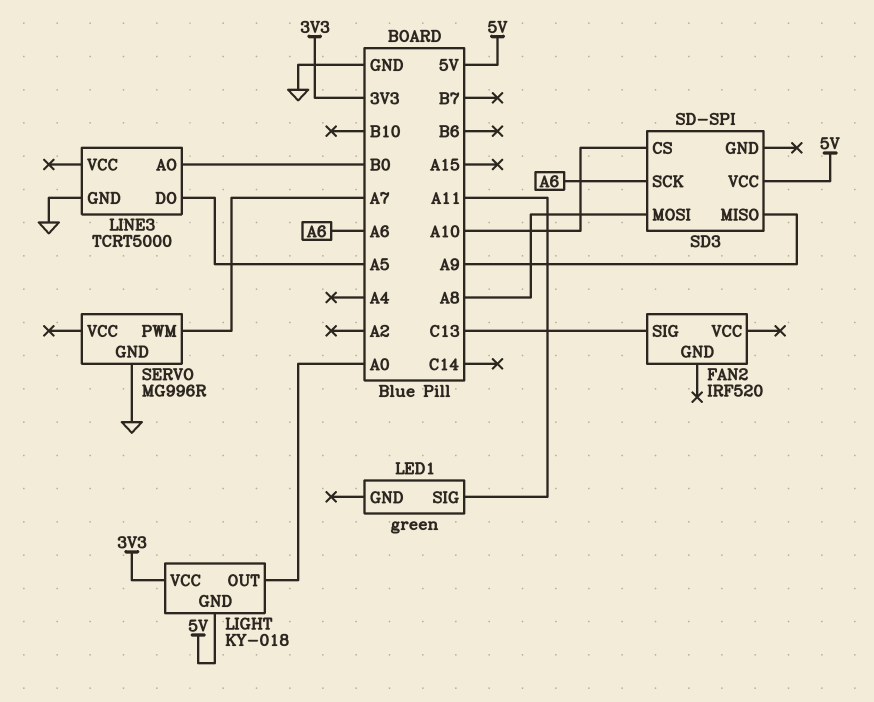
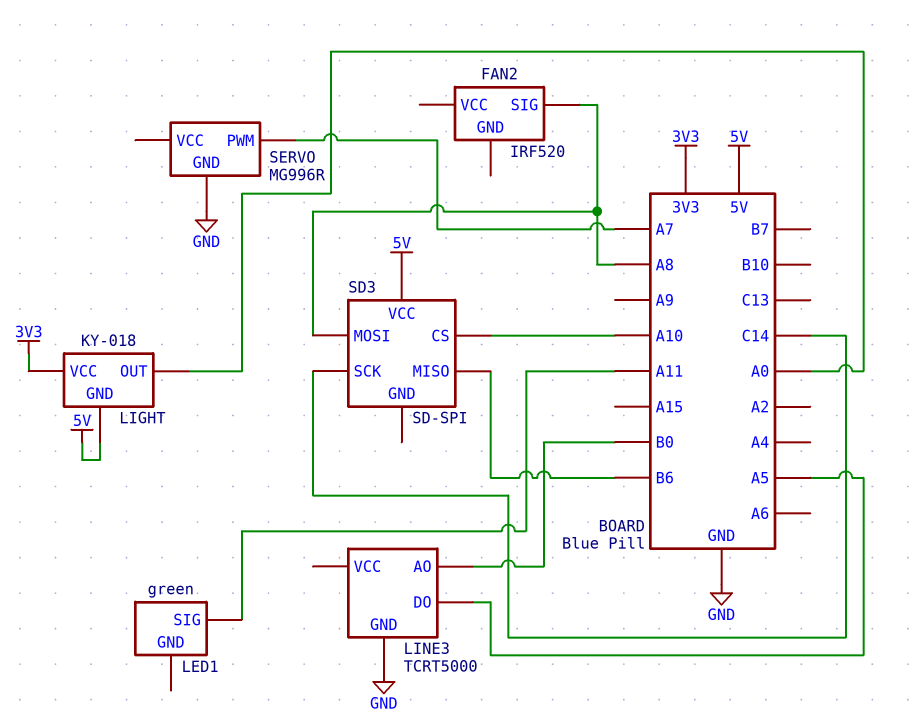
FAN2 pin SIG: C13 -> A8
SD3 pin MISO: A9 -> B6
SD3 pin SCK: A6 -> C14

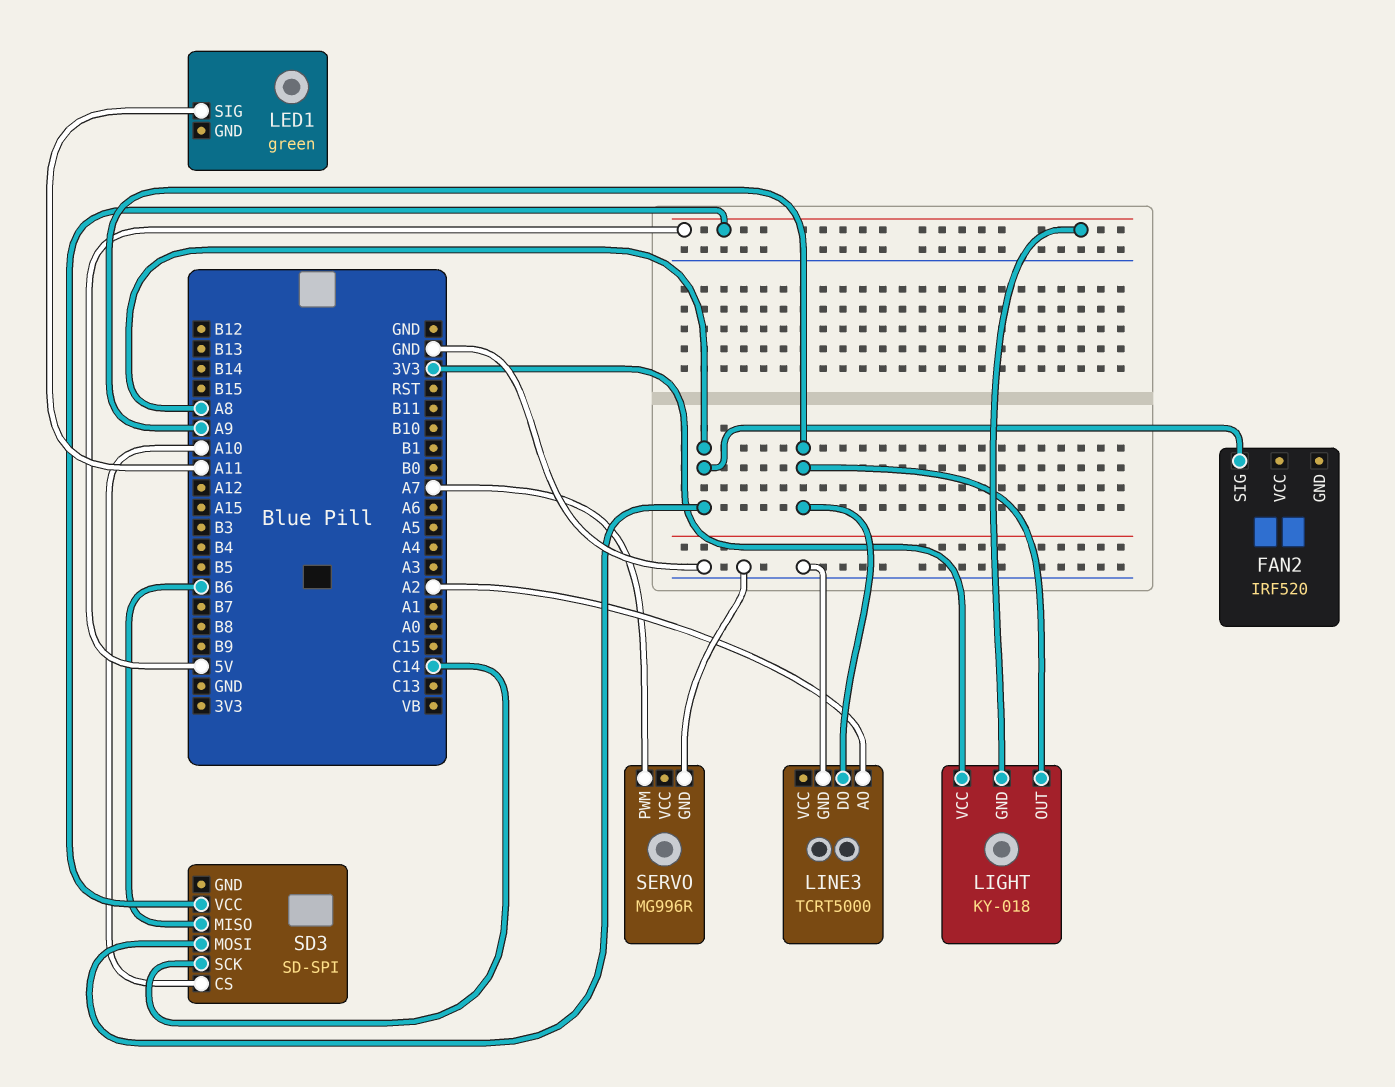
LIGHT pin OUT: A0 -> A9
LINE3 pin AO: B0 -> A2
LINE3 pin DO: A5 -> A9

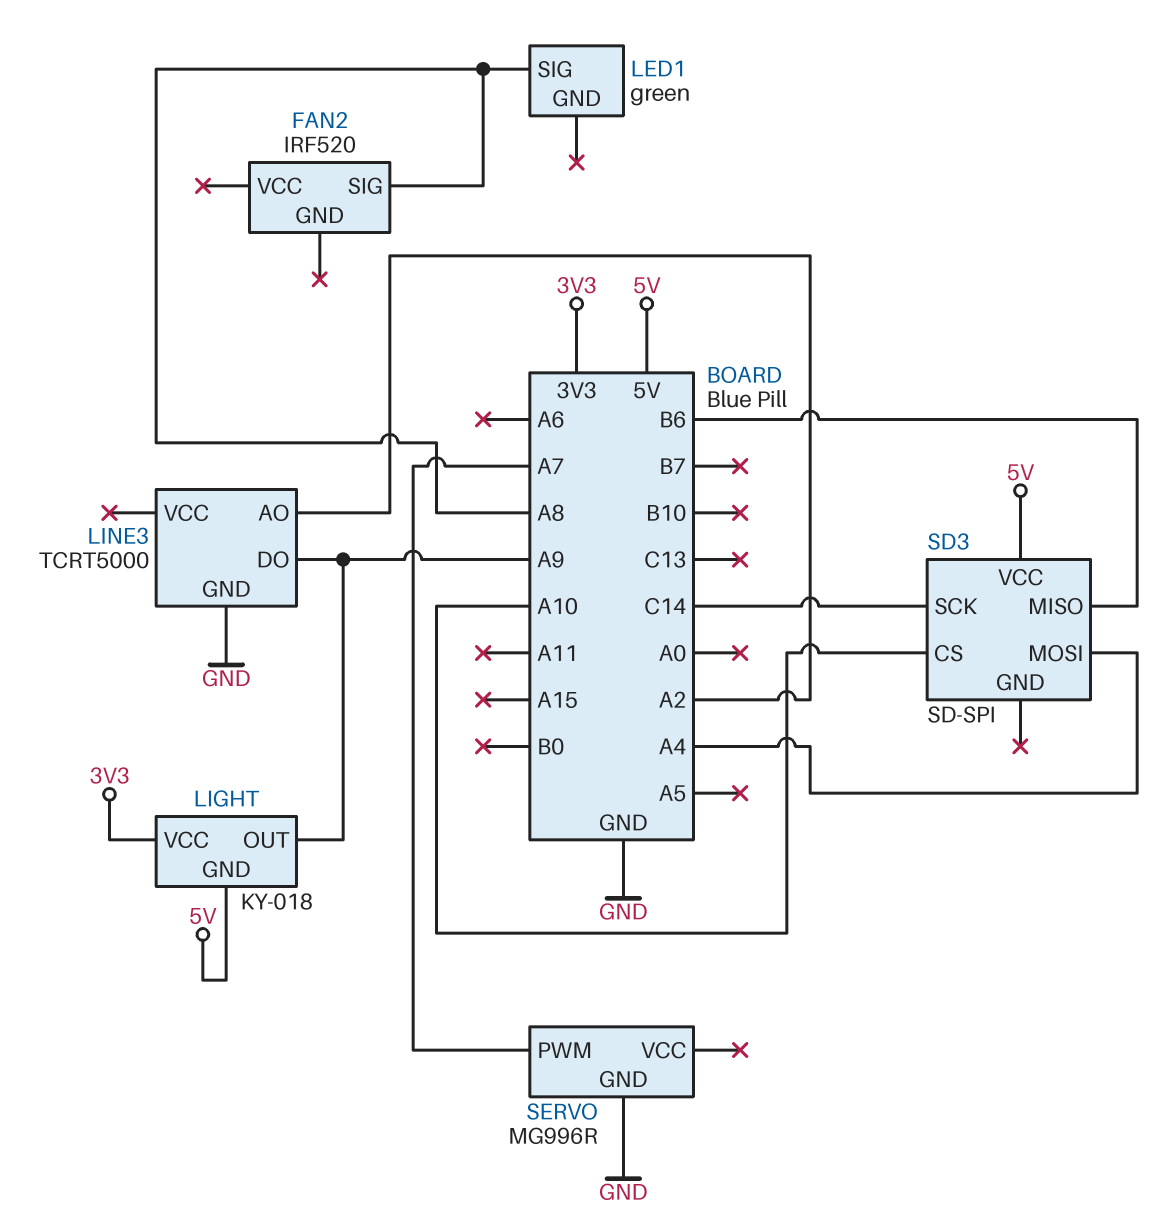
LED1 pin SIG: A11 -> A8
SD3 pin MOSI: A8 -> A4

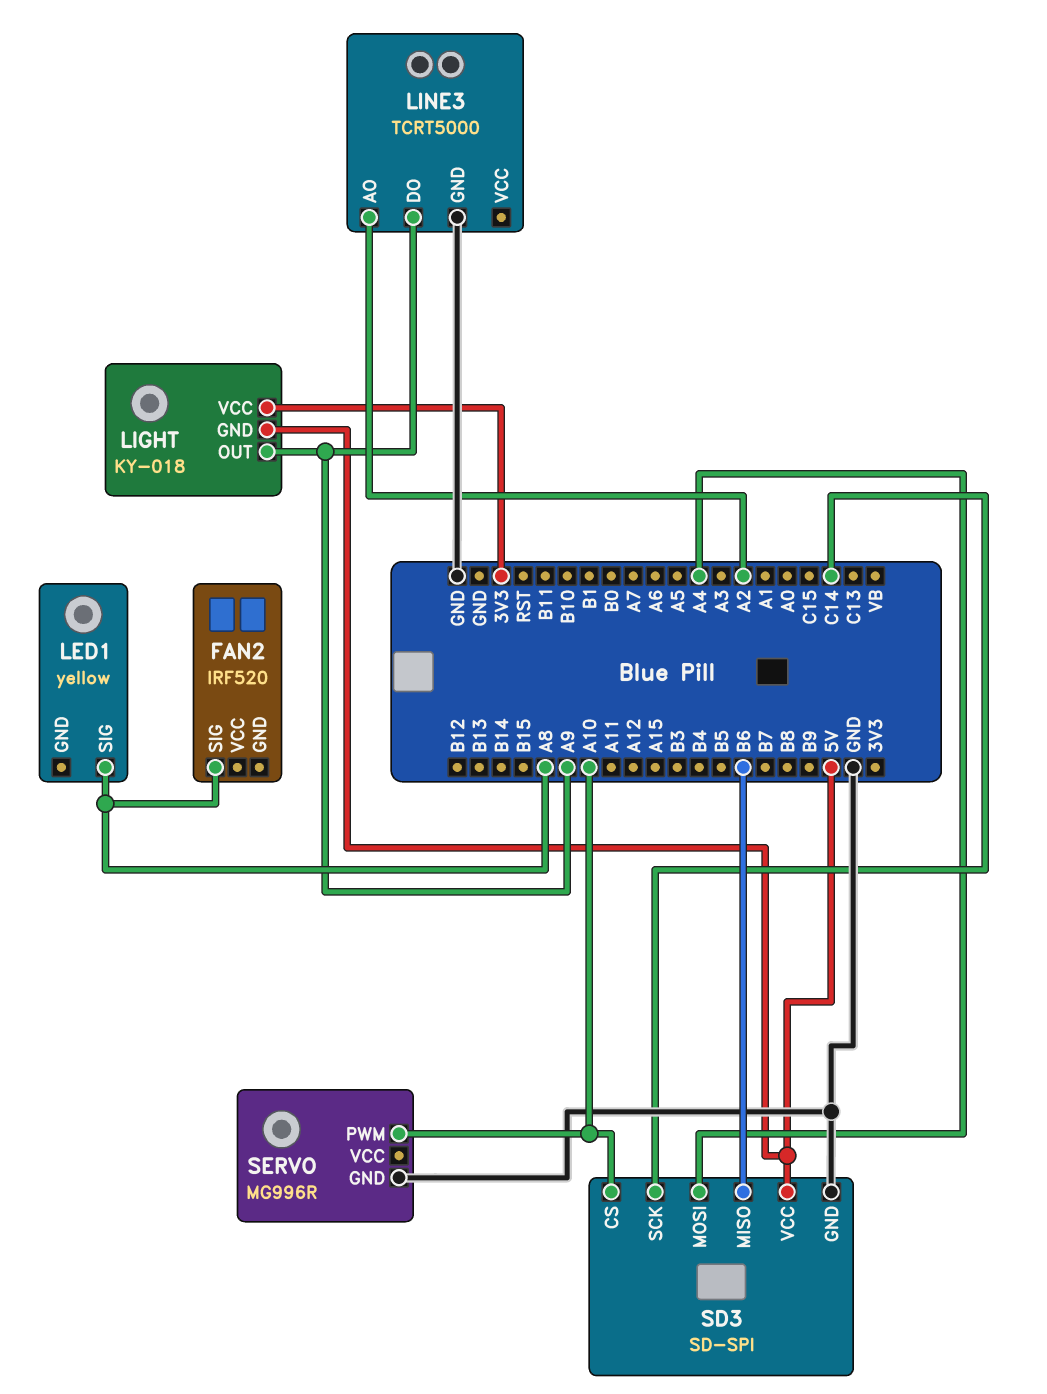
LED1: green -> yellow
SD3 pin GND: none -> GND
SERVO pin PWM: A7 -> A10

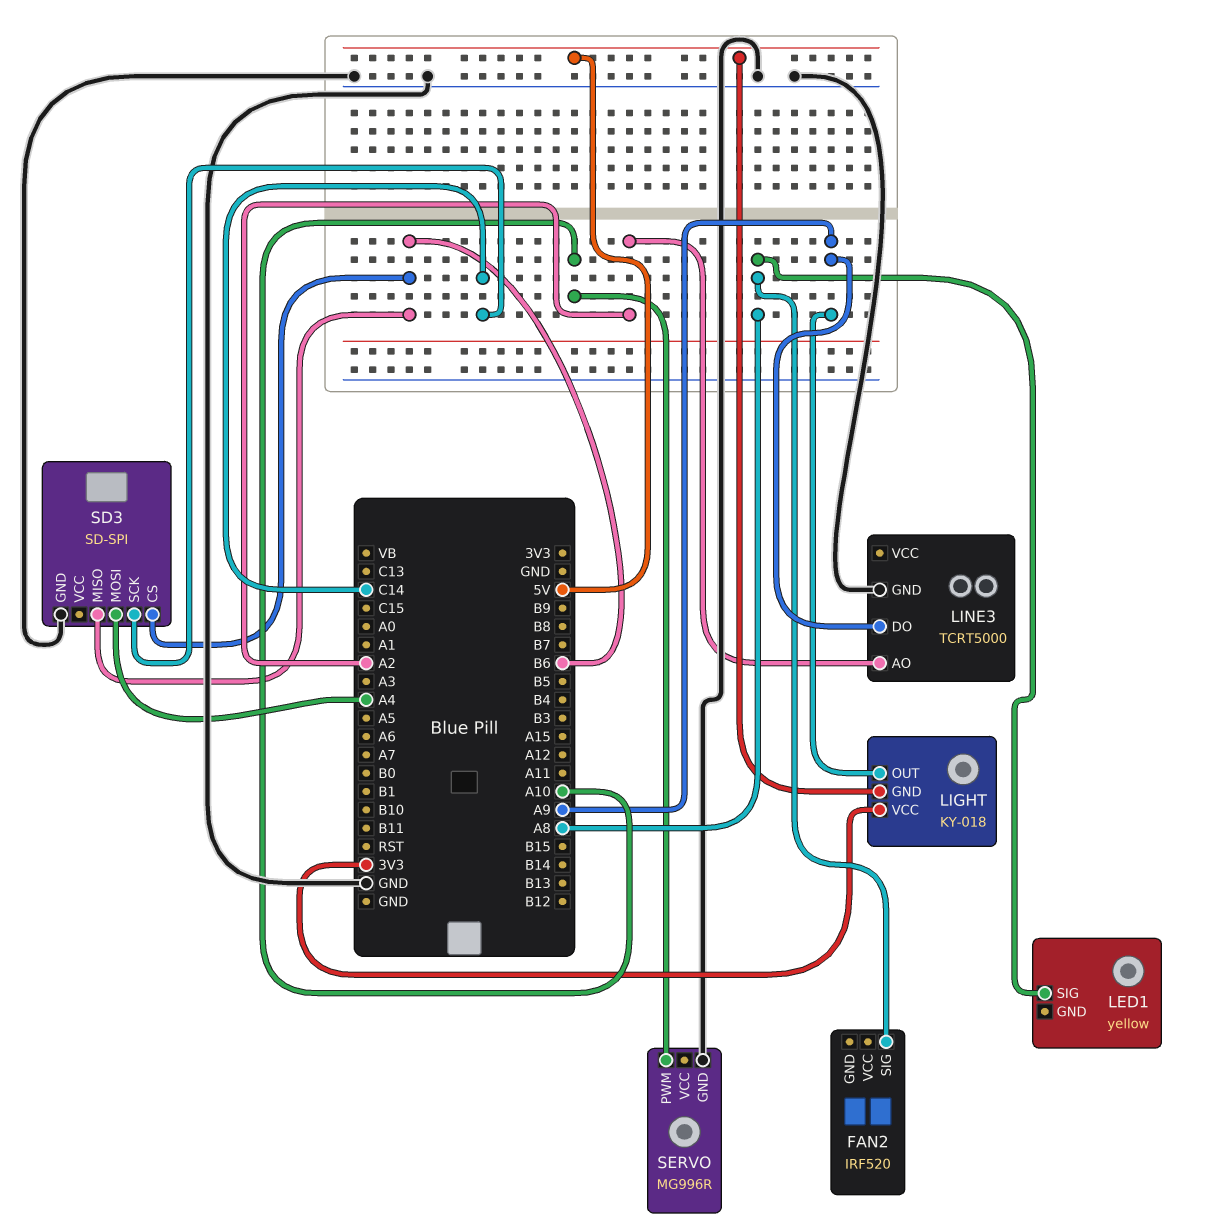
SD3 pin CS: A10 -> B6
SD3 pin VCC: 5V -> none

